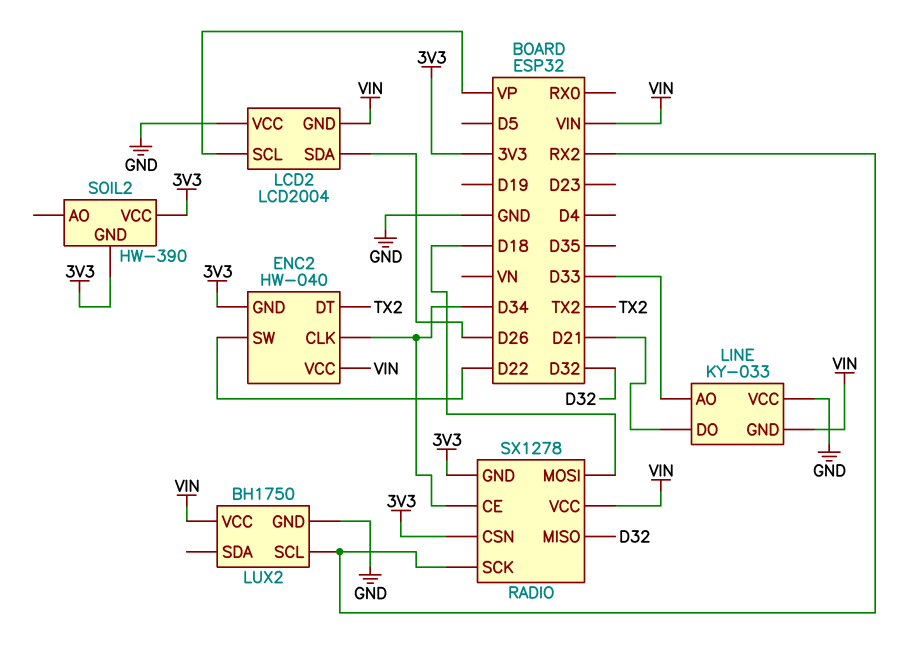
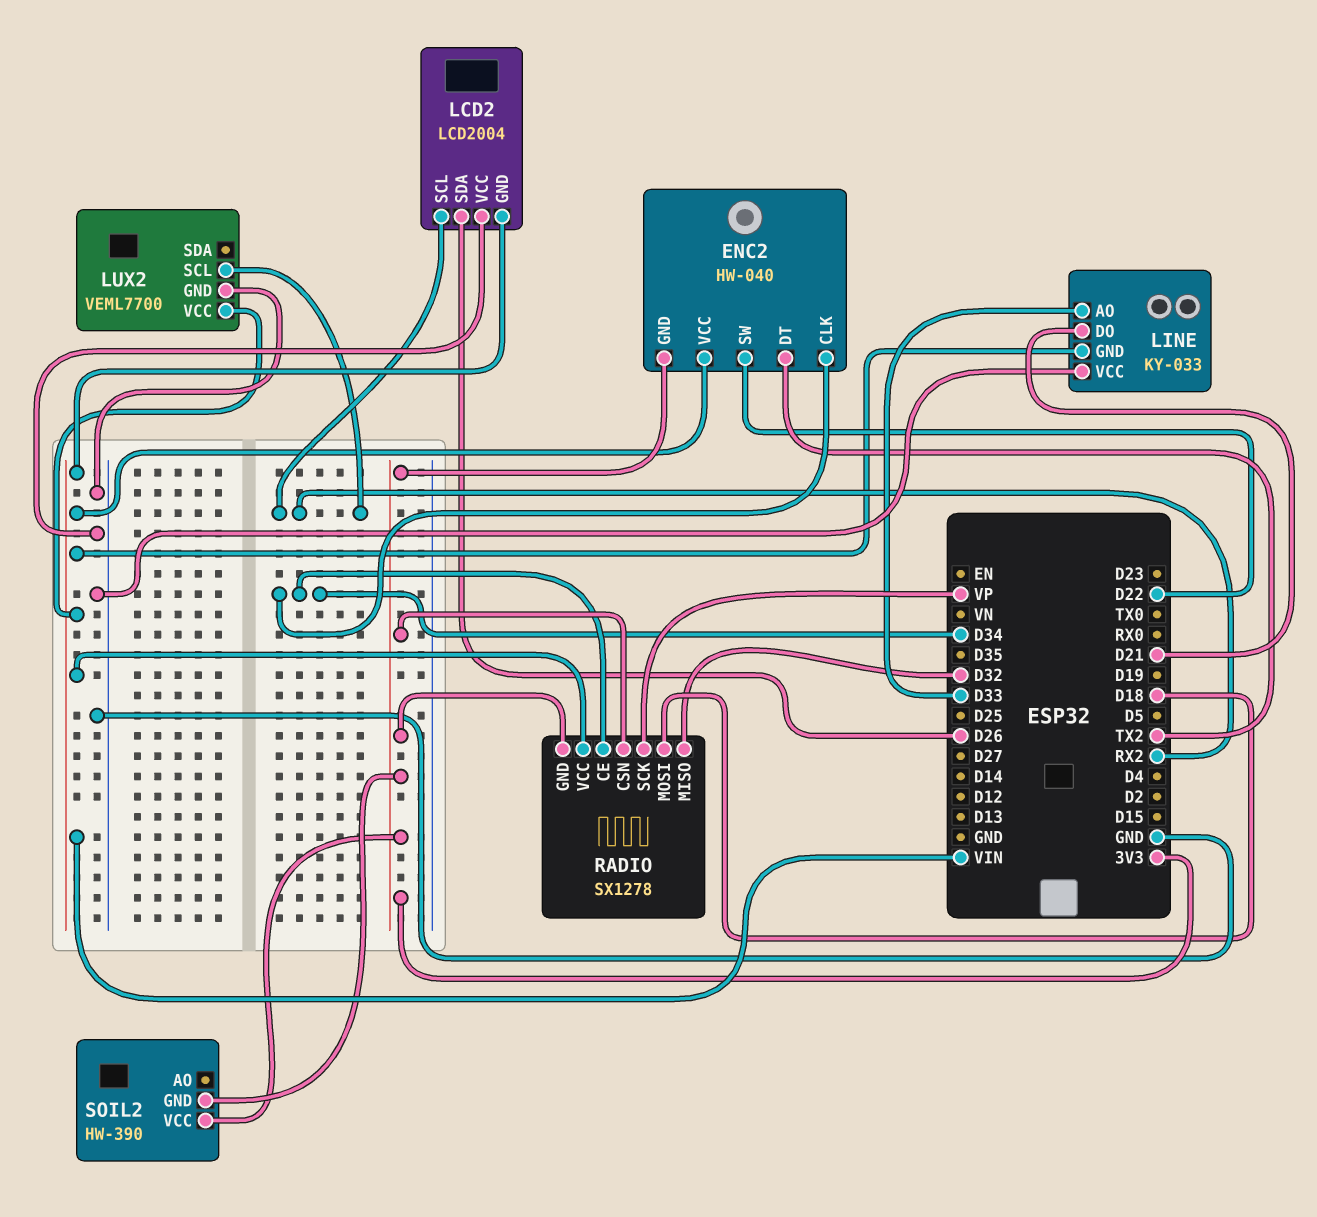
LCD2 pin SCL: VP -> RX2
LUX2: BH1750 -> VEML7700
RADIO pin SCK: RX2 -> VP

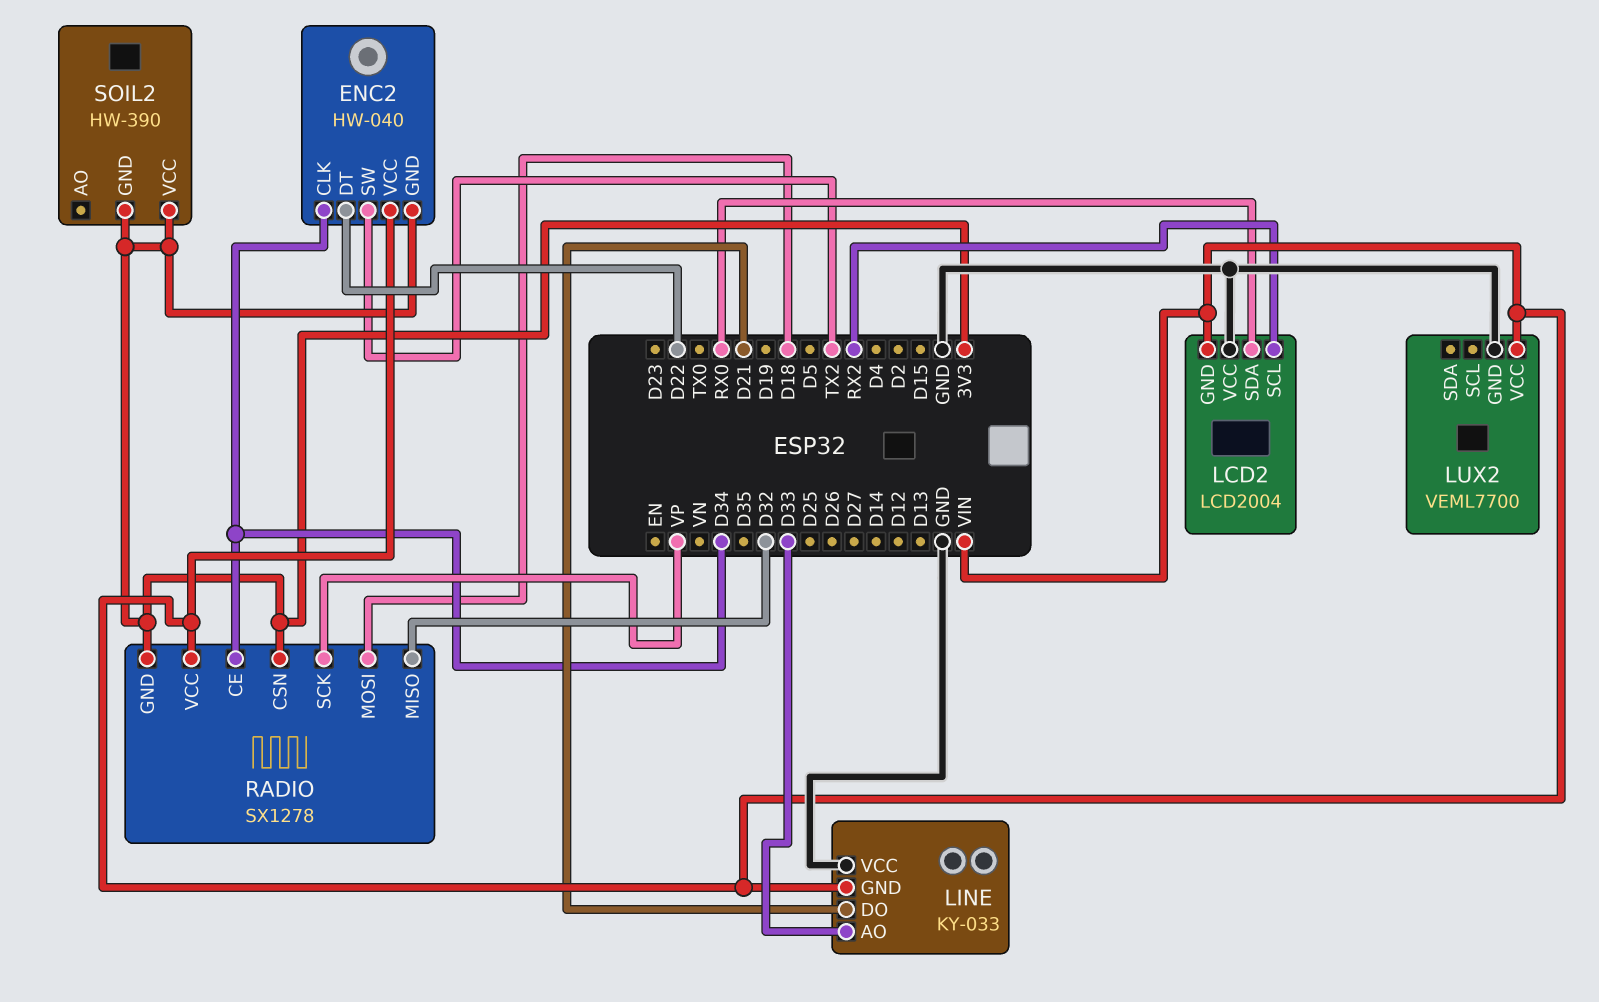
ENC2 pin DT: TX2 -> D22
ENC2 pin SW: D22 -> TX2
LCD2 pin SDA: D26 -> RX0
LUX2 pin SCL: RX2 -> none

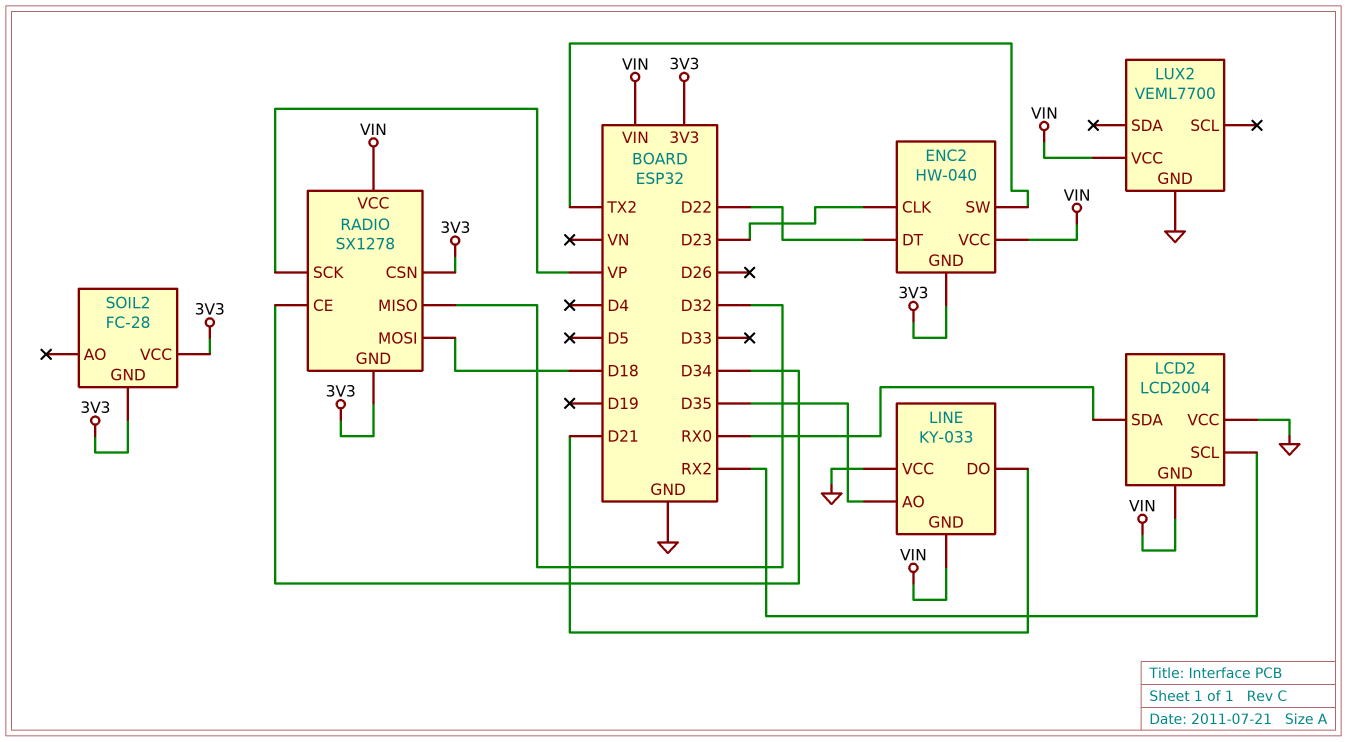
ENC2 pin CLK: D34 -> D23
LINE pin AO: D33 -> D35
SOIL2: HW-390 -> FC-28

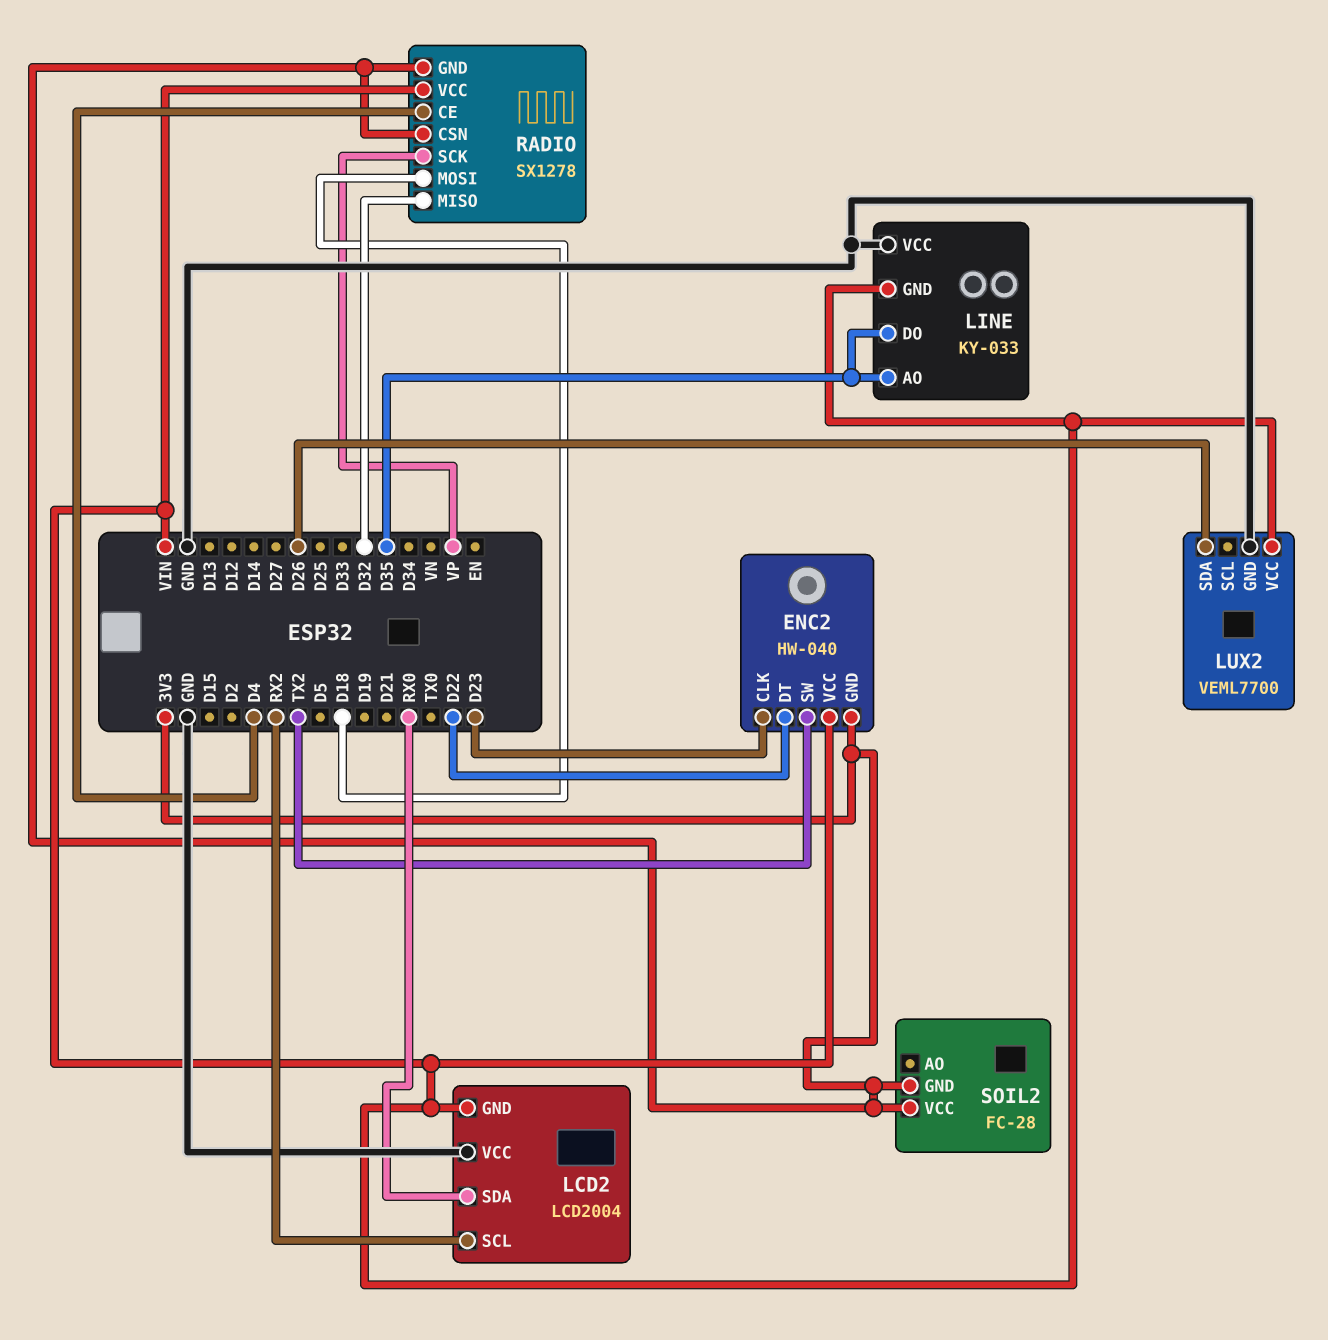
LINE pin DO: D21 -> D35
LUX2 pin SDA: none -> D26
RADIO pin CE: D34 -> D4

